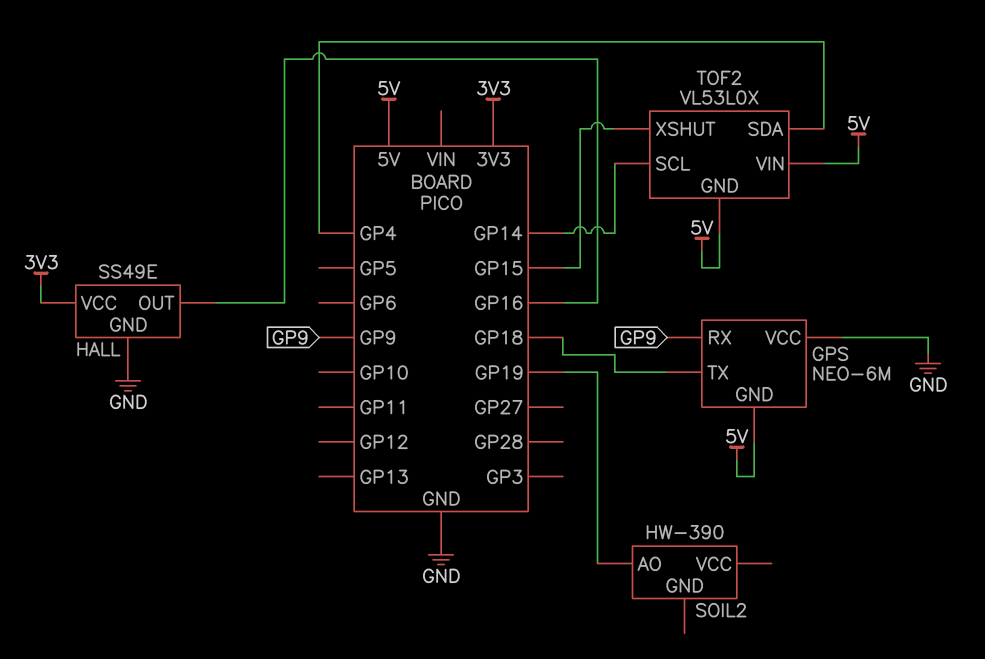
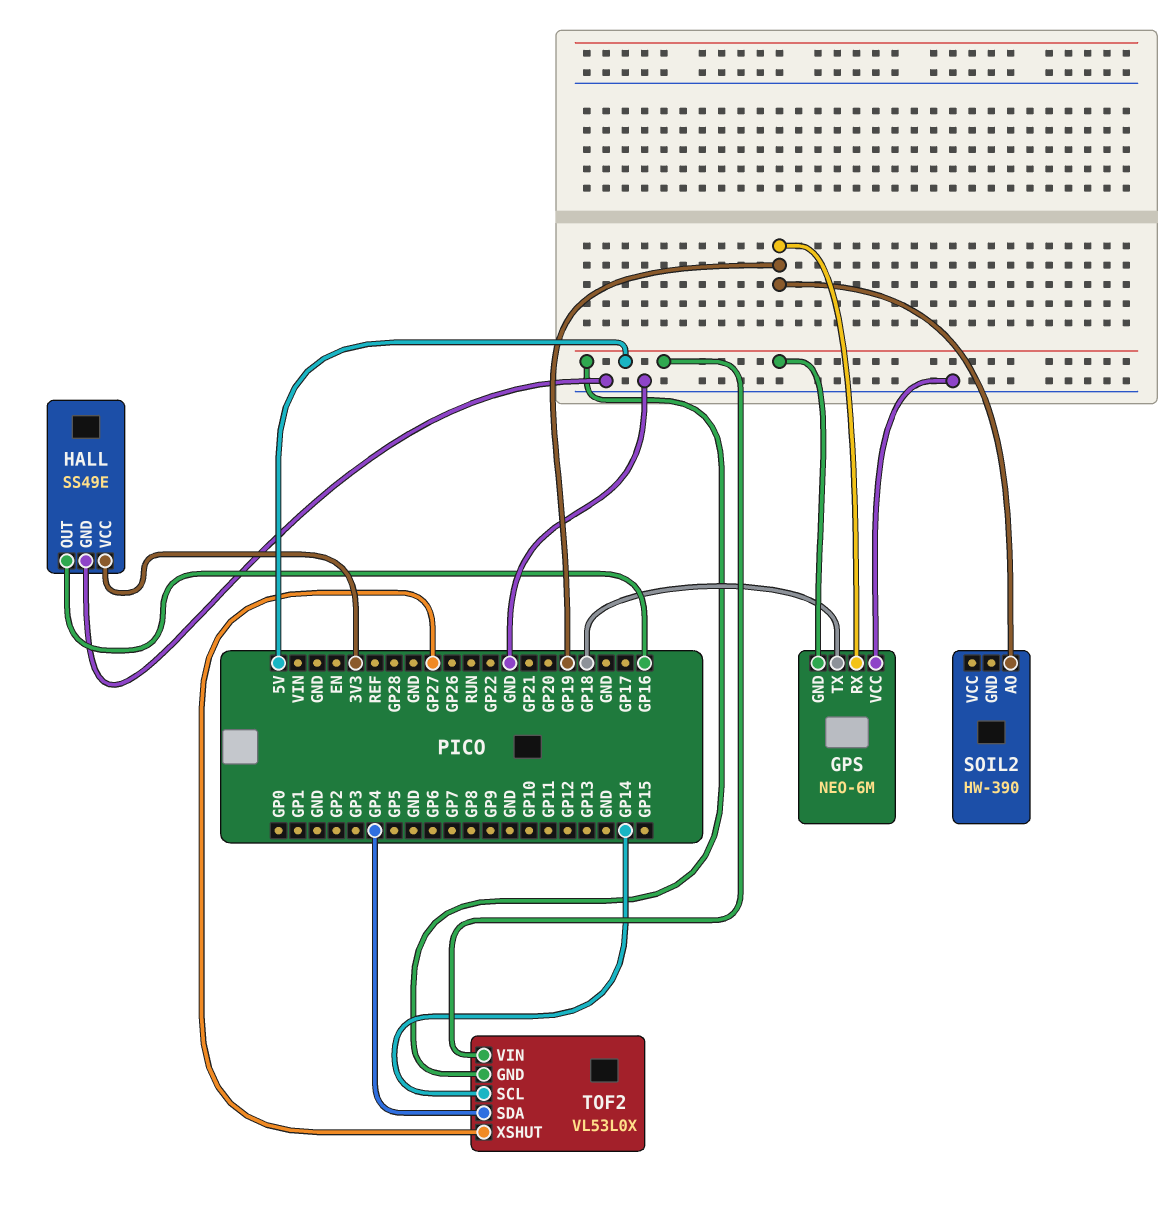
GPS pin RX: GP9 -> GP19
TOF2 pin XSHUT: GP15 -> GP27

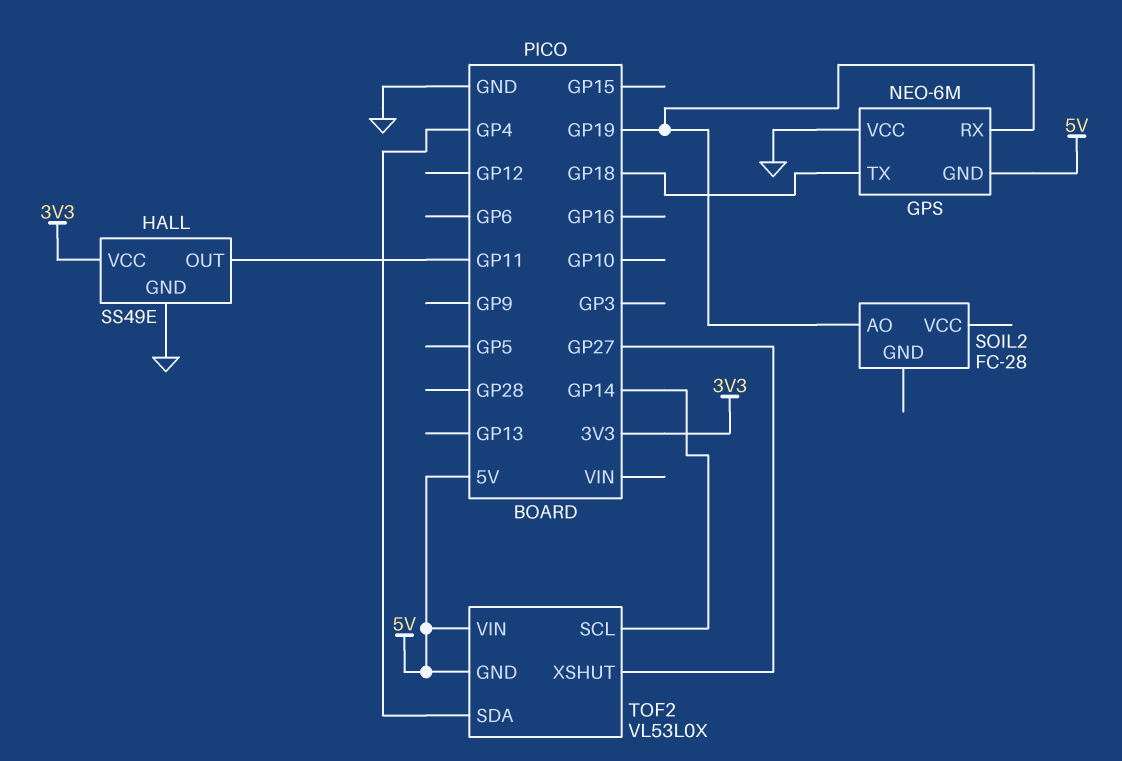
HALL pin OUT: GP16 -> GP11
SOIL2: HW-390 -> FC-28

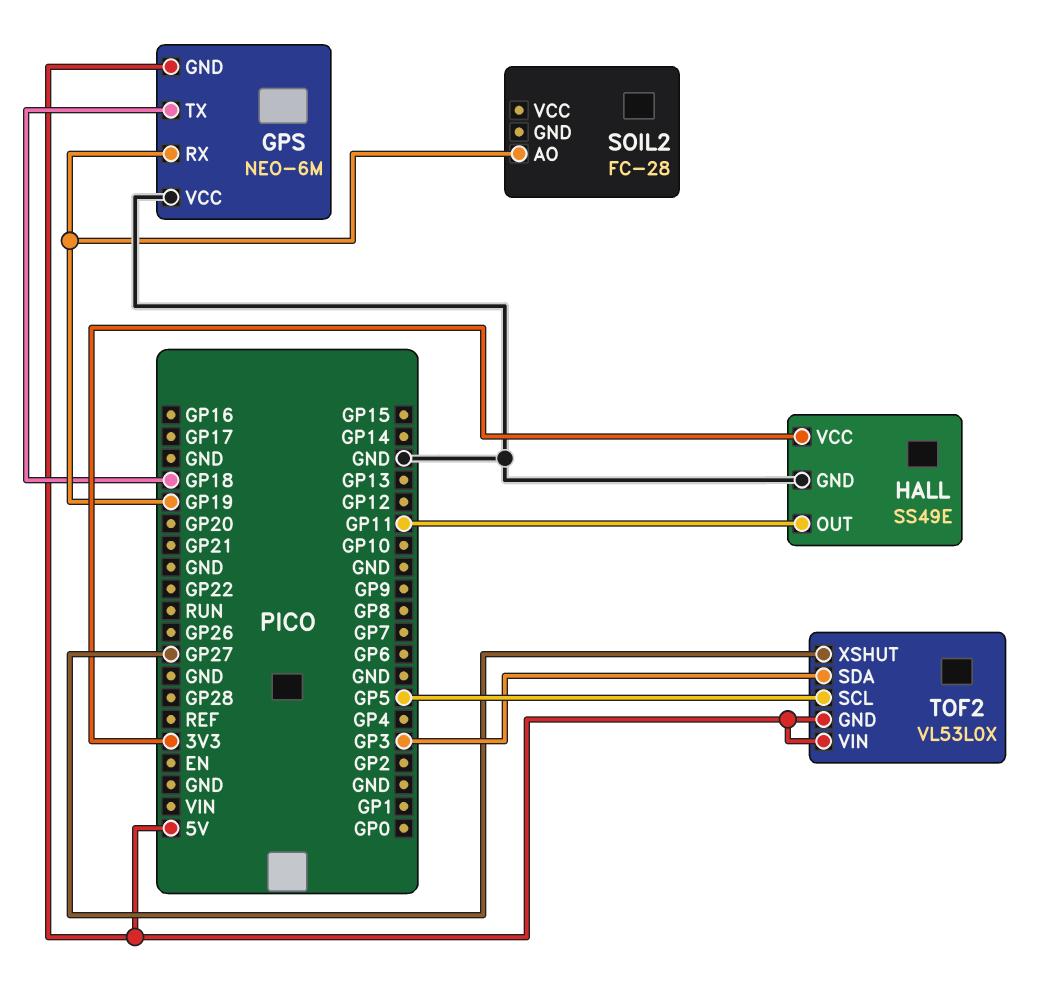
TOF2 pin SCL: GP14 -> GP5
TOF2 pin SDA: GP4 -> GP3

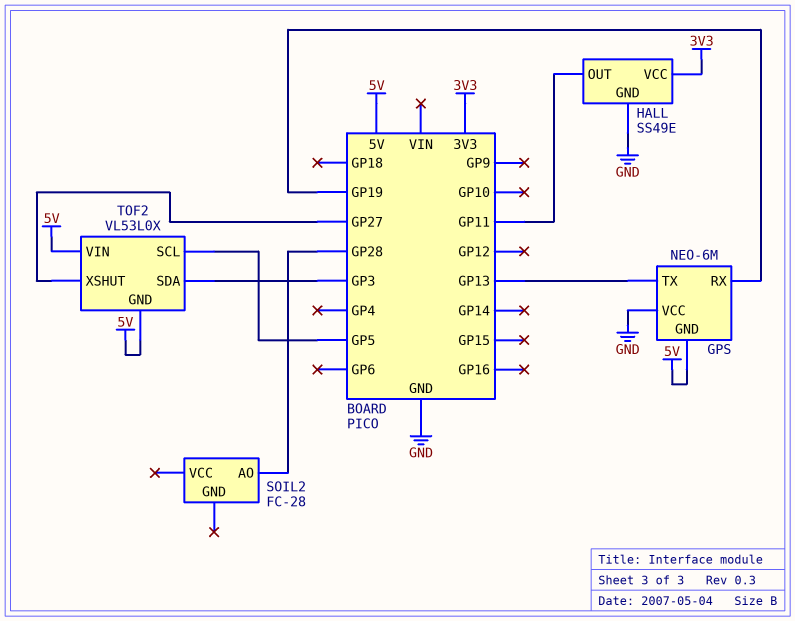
GPS pin TX: GP18 -> GP13
SOIL2 pin AO: GP19 -> GP28

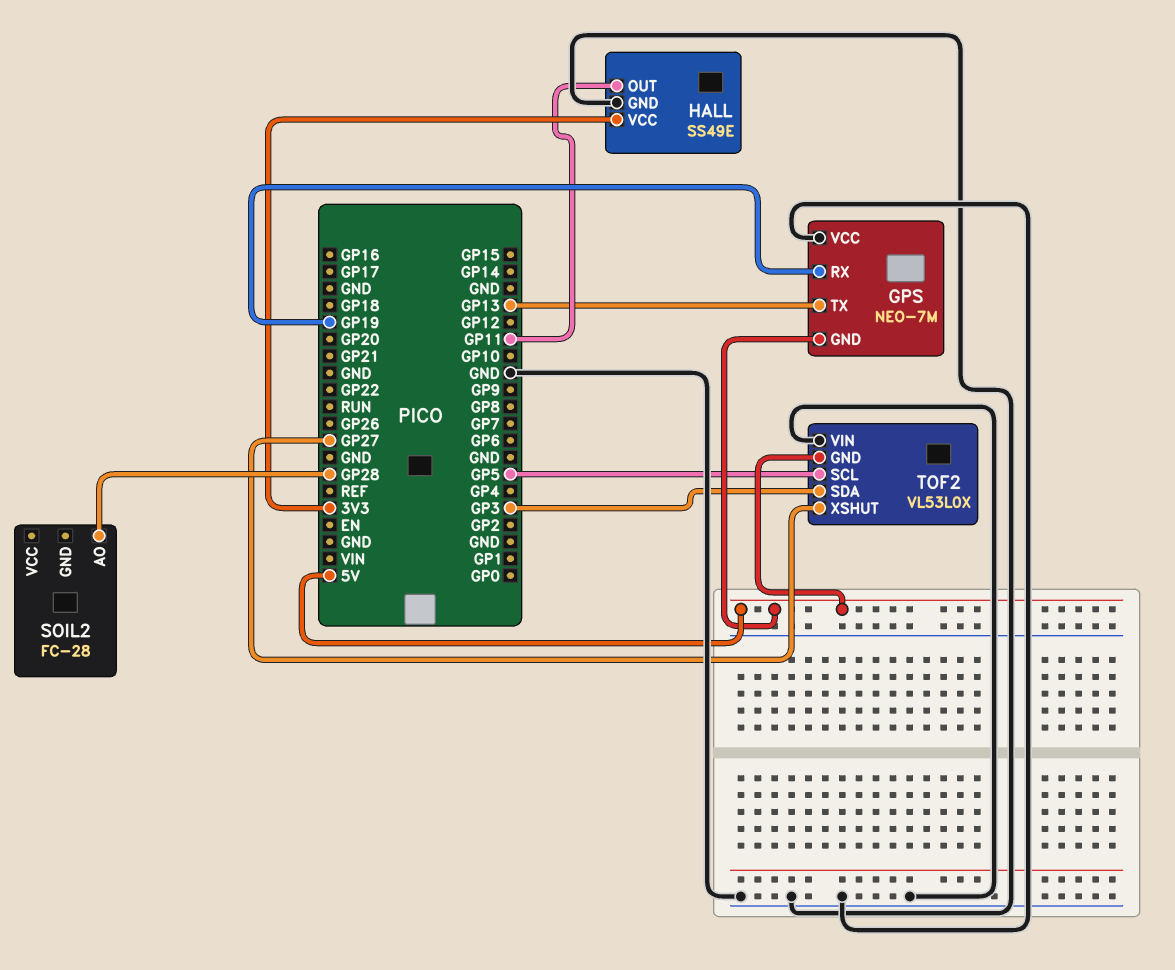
GPS: NEO-6M -> NEO-7M
TOF2 pin VIN: 5V -> GND

